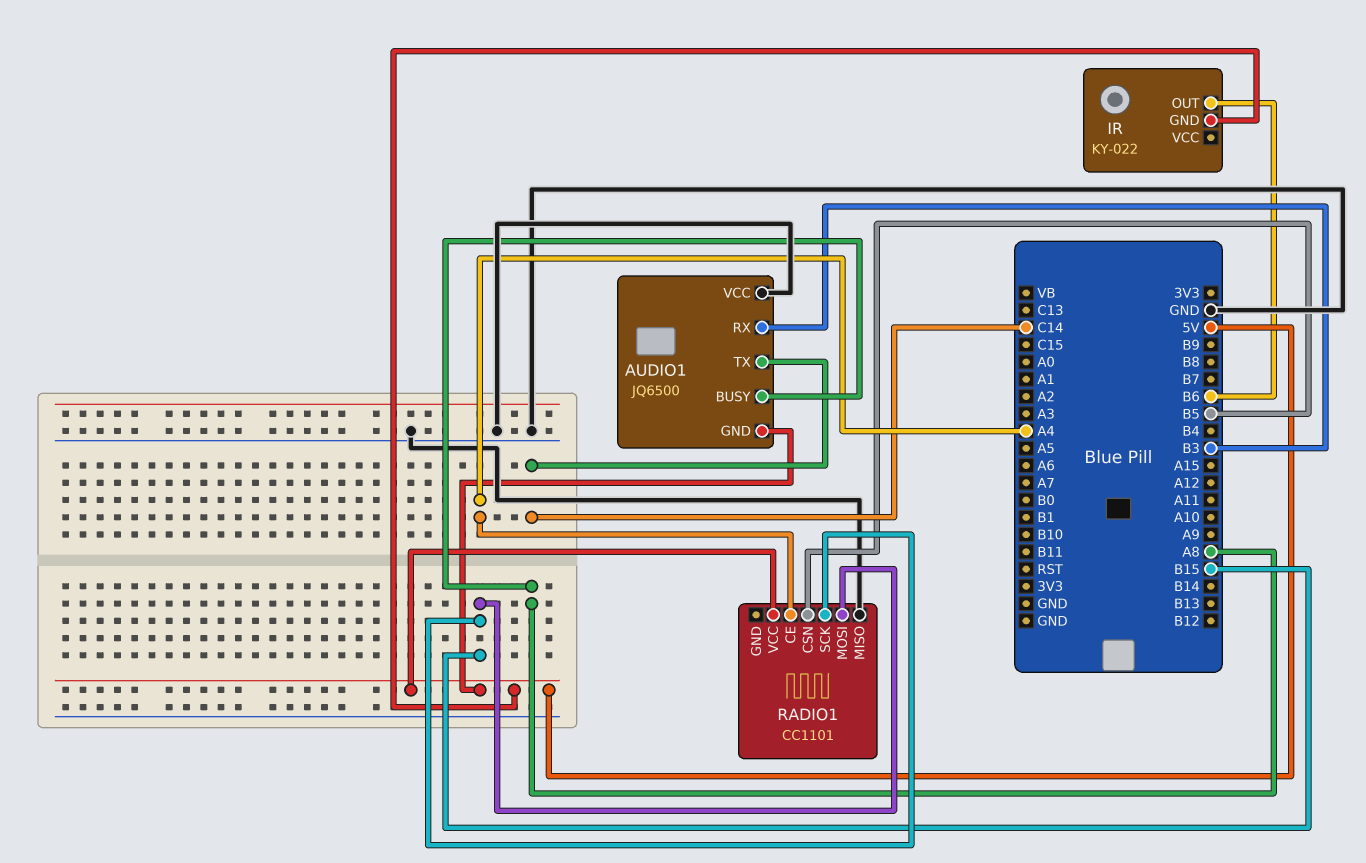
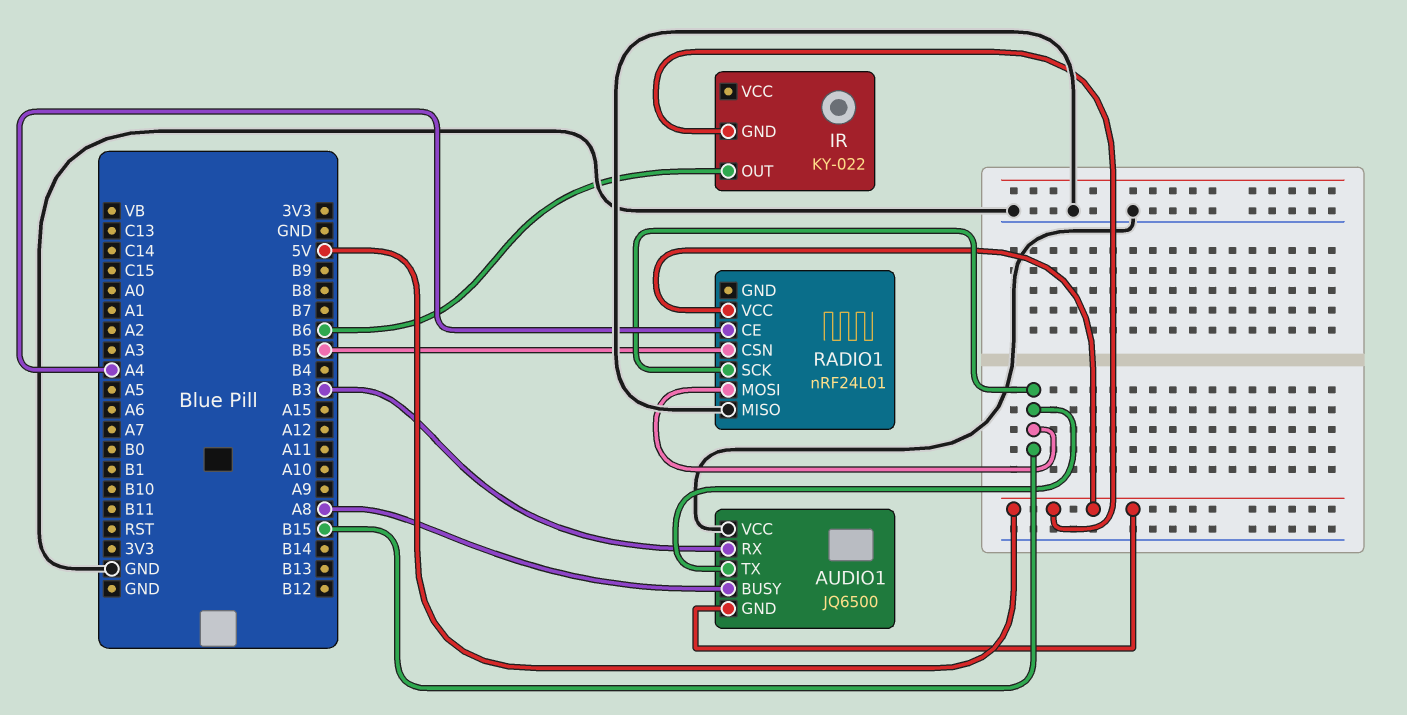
AUDIO1 pin TX: C14 -> B15
RADIO1: CC1101 -> nRF24L01

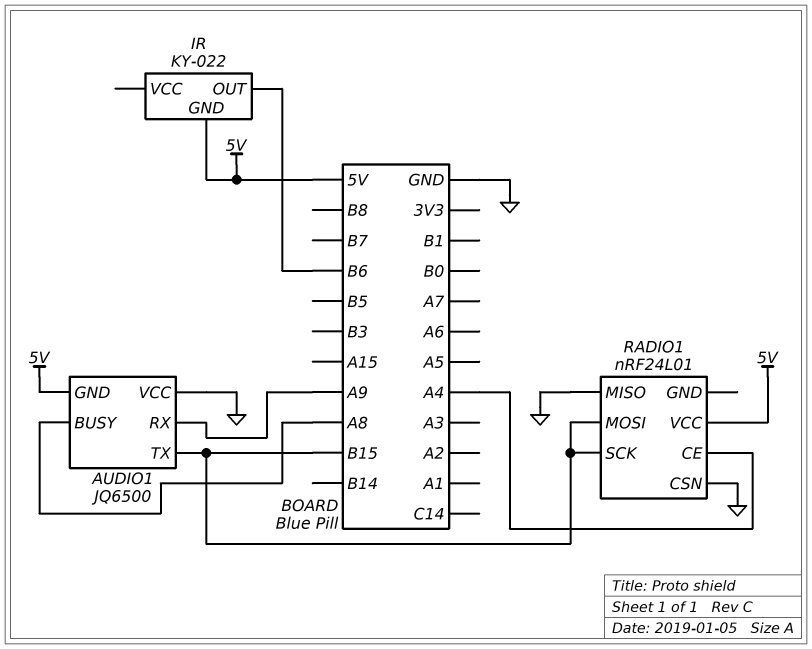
AUDIO1 pin RX: B3 -> A9
RADIO1 pin CSN: B5 -> GND

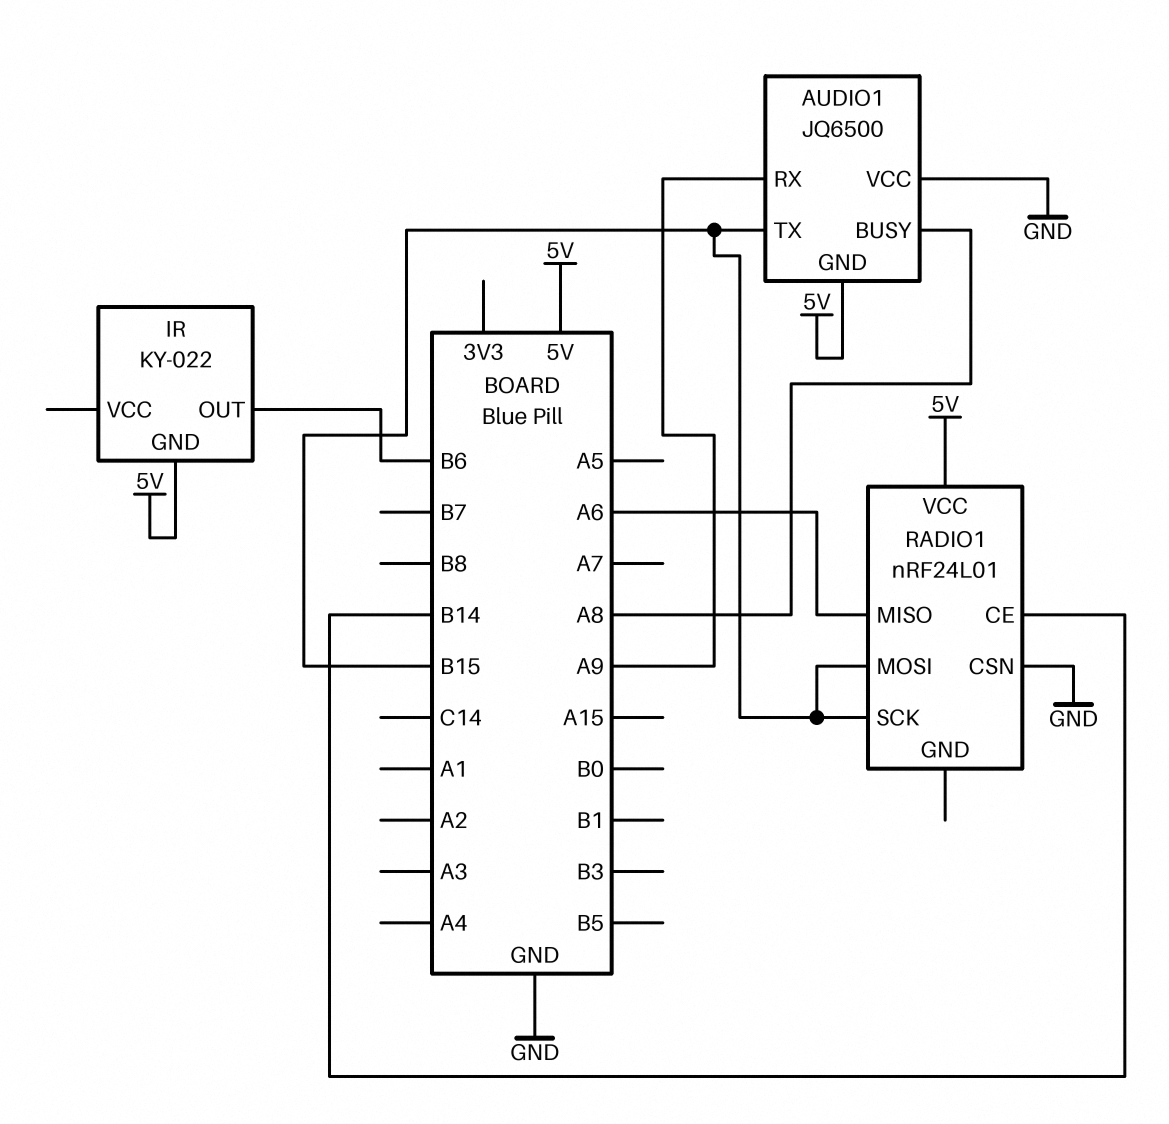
RADIO1 pin CE: A4 -> B14
RADIO1 pin MISO: GND -> A6

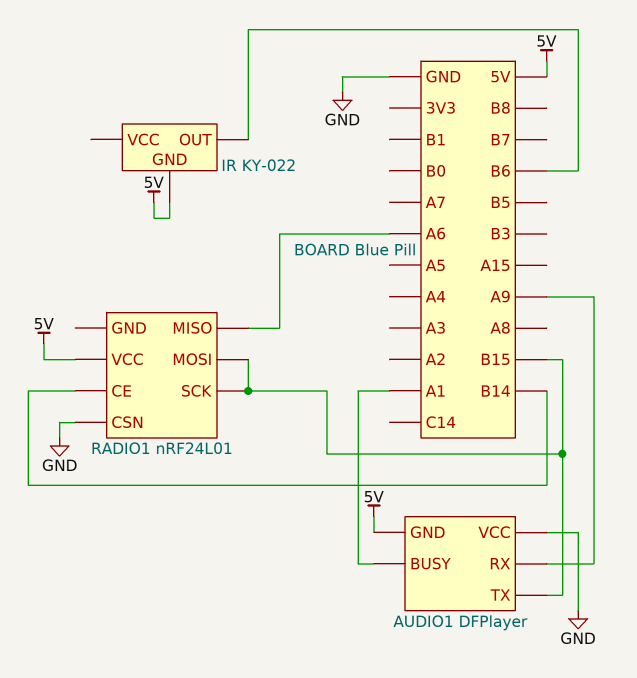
AUDIO1: JQ6500 -> DFPlayer
AUDIO1 pin BUSY: A8 -> A1

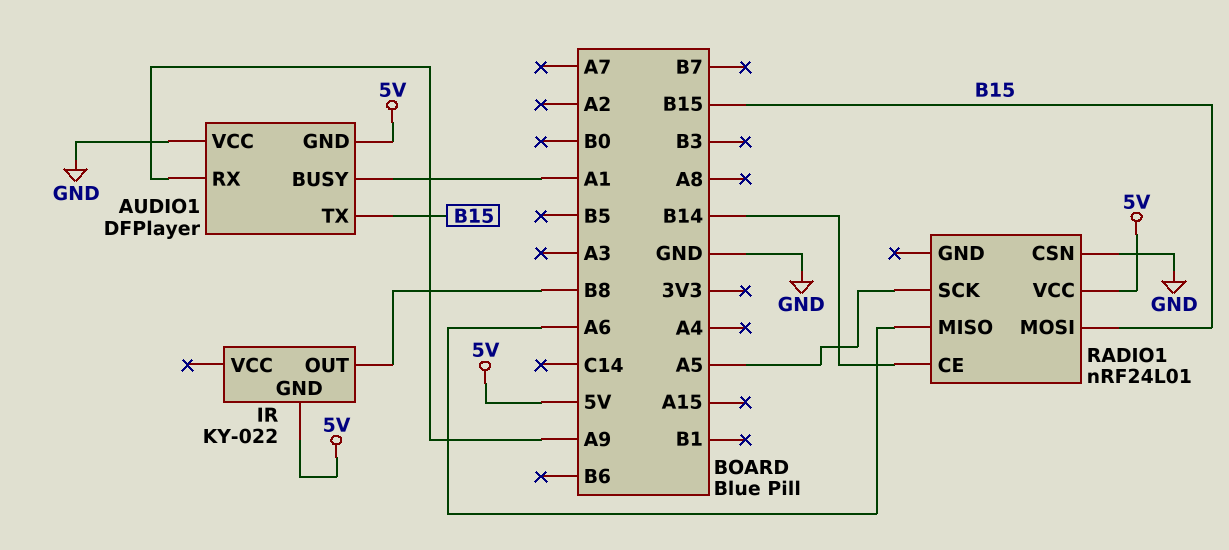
IR pin OUT: B6 -> B8
RADIO1 pin SCK: B15 -> A5

